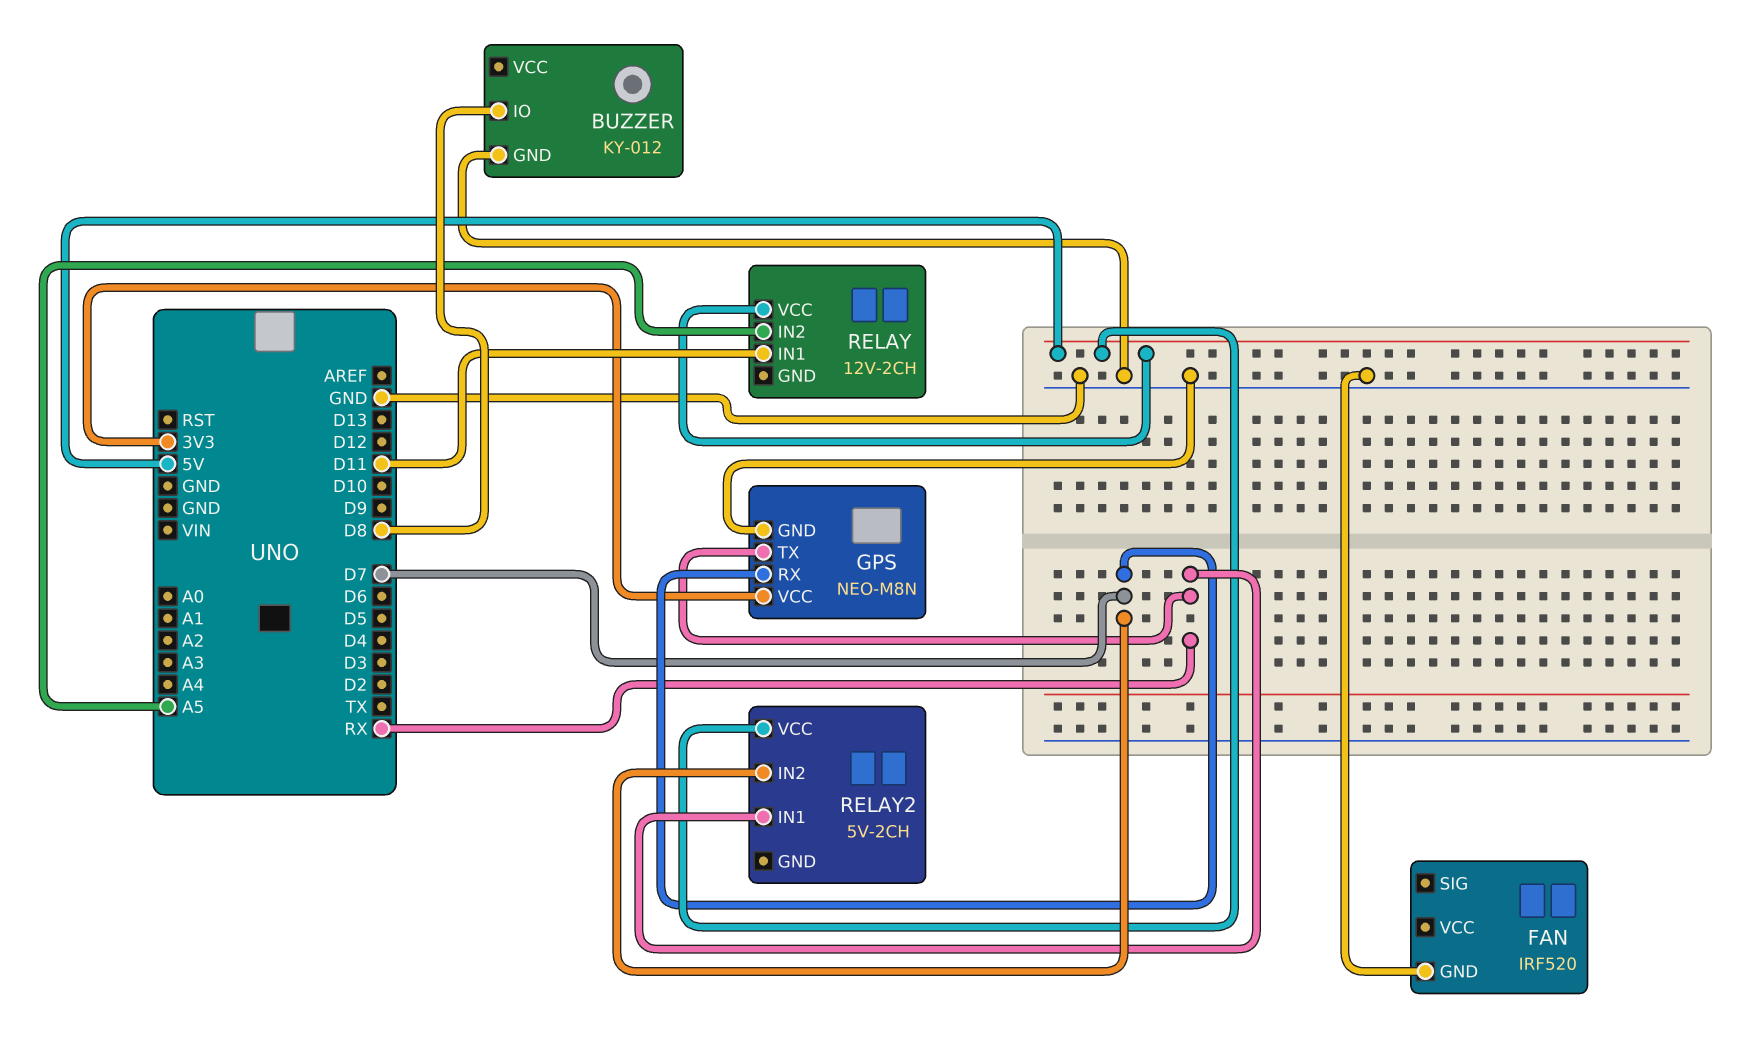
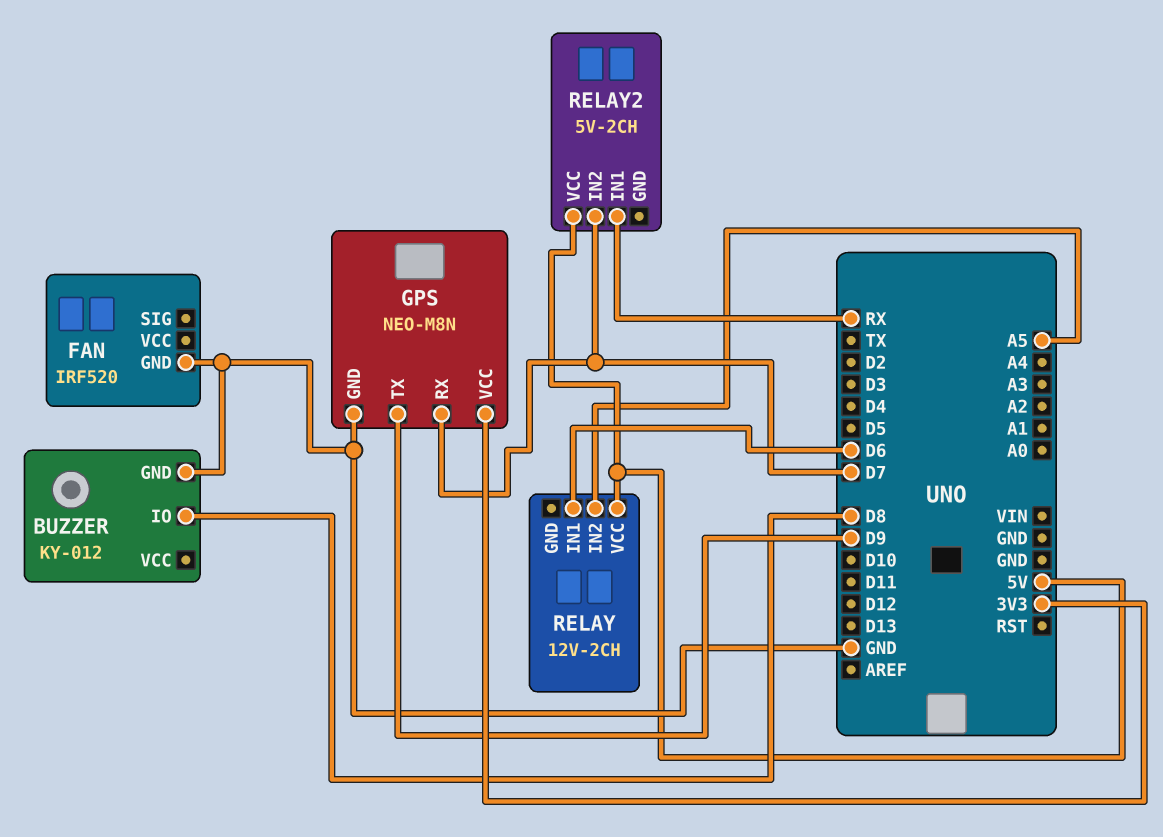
GPS pin TX: RX -> D9
RELAY pin IN1: D11 -> D6

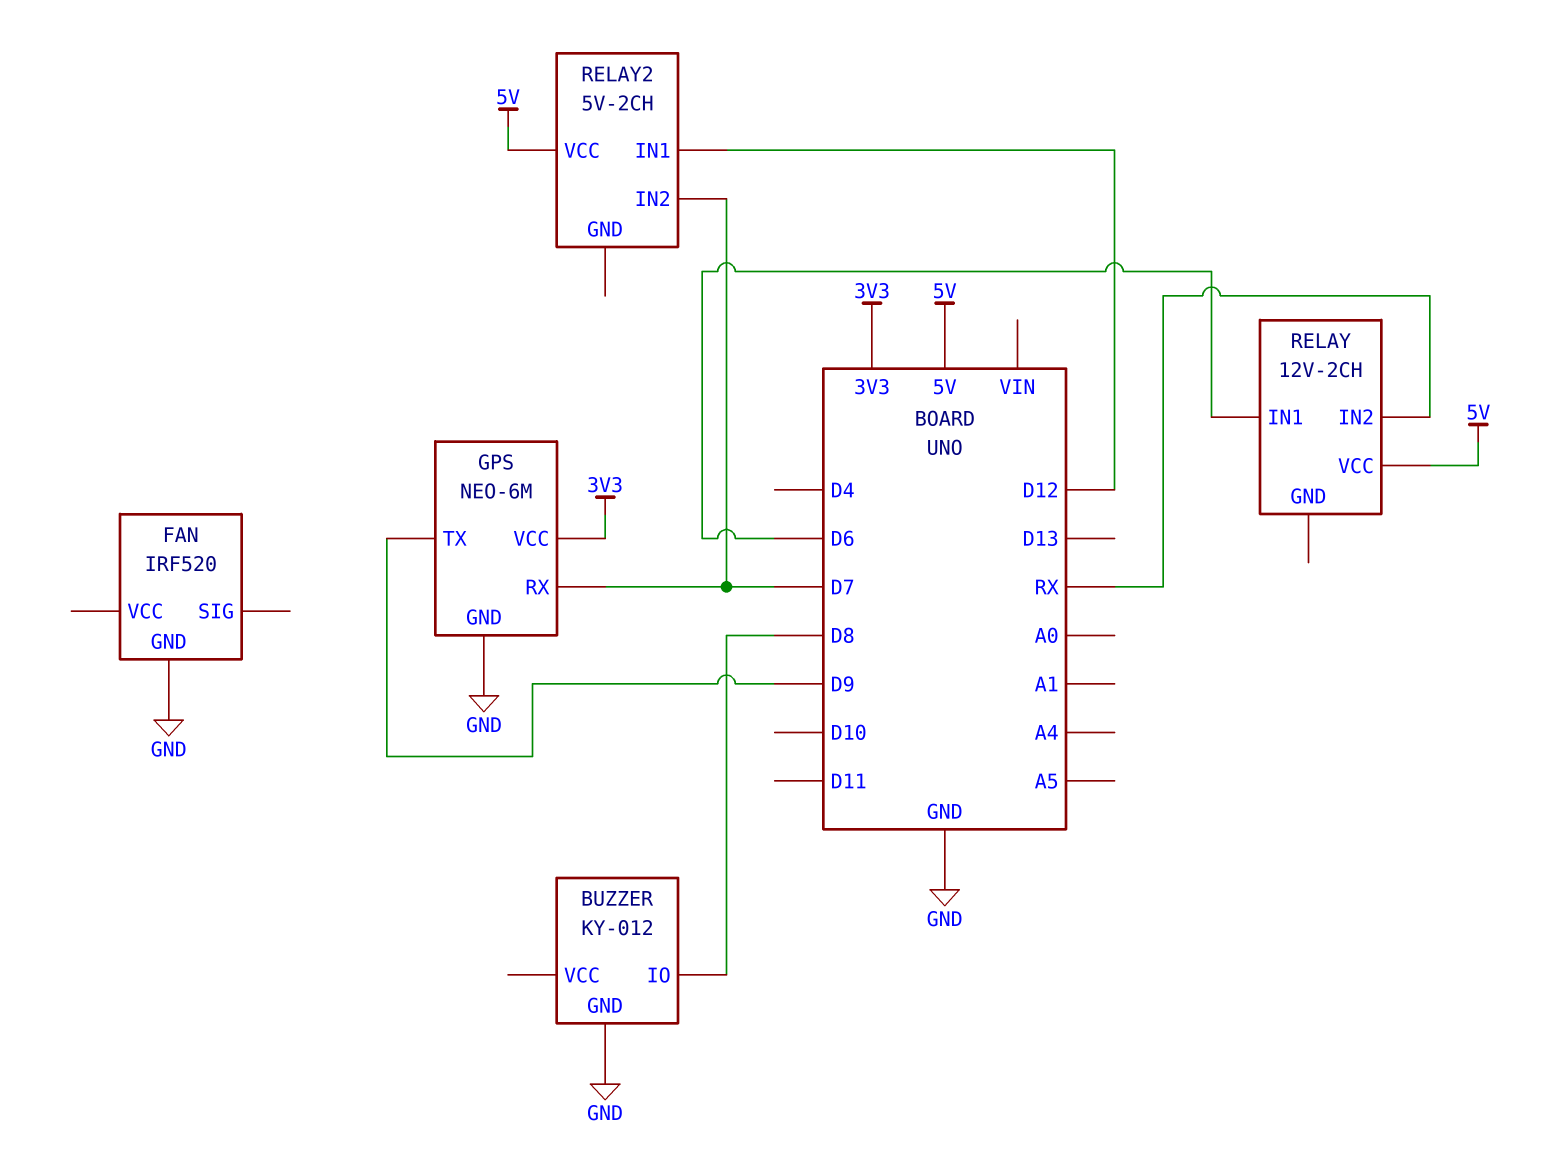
GPS: NEO-M8N -> NEO-6M
RELAY pin IN2: A5 -> RX
RELAY2 pin IN1: RX -> D12

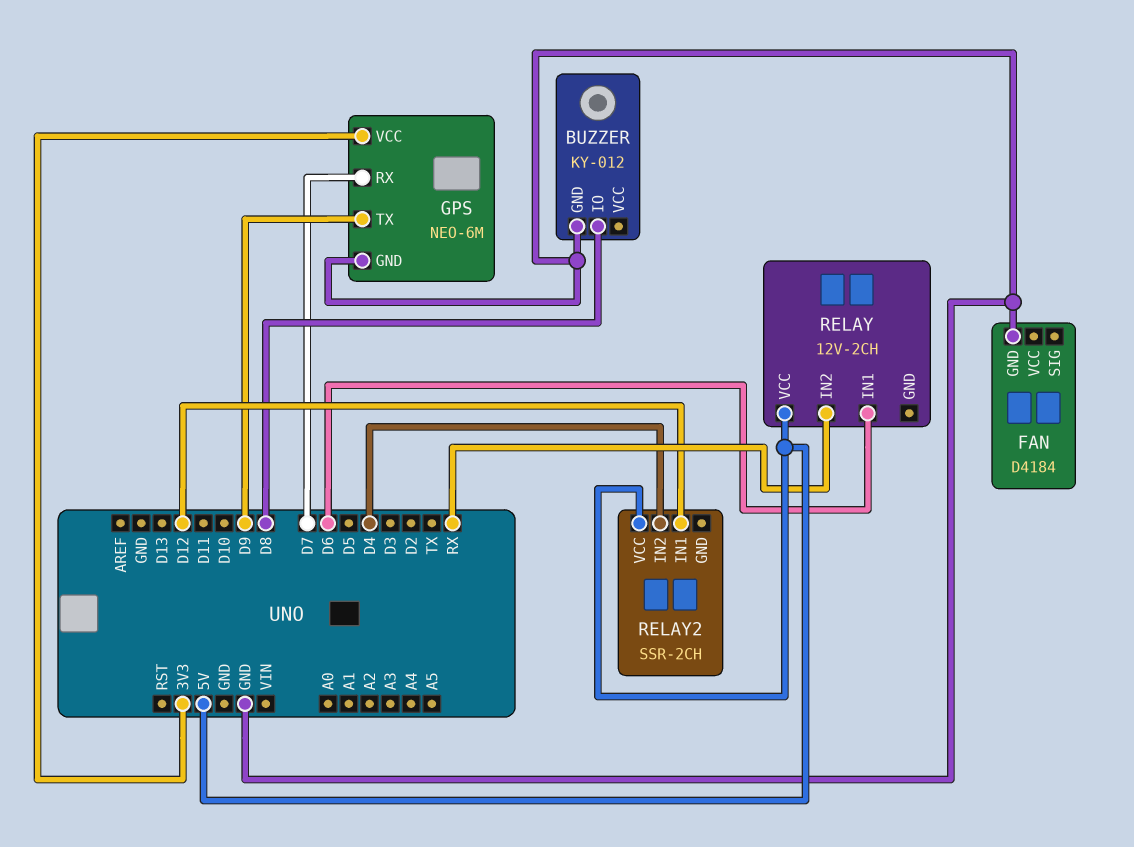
FAN: IRF520 -> D4184
RELAY2: 5V-2CH -> SSR-2CH
RELAY2 pin IN2: D7 -> D4

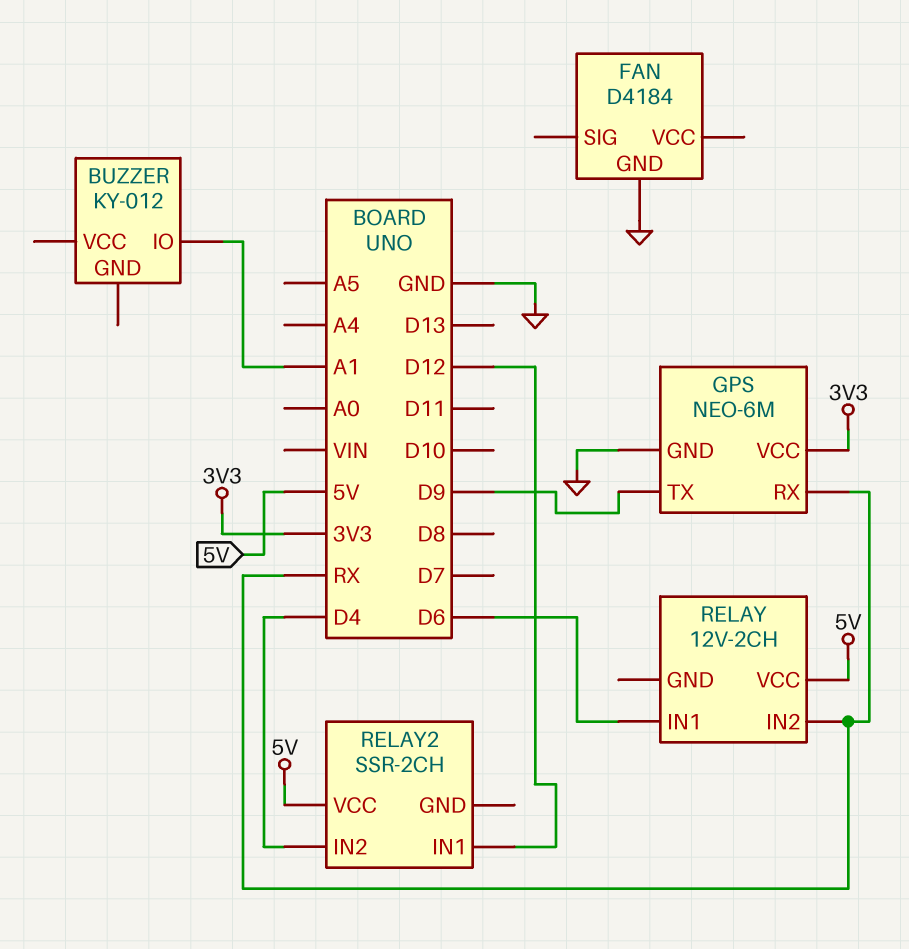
BUZZER pin GND: GND -> none
BUZZER pin IO: D8 -> A1
GPS pin RX: D7 -> RX

